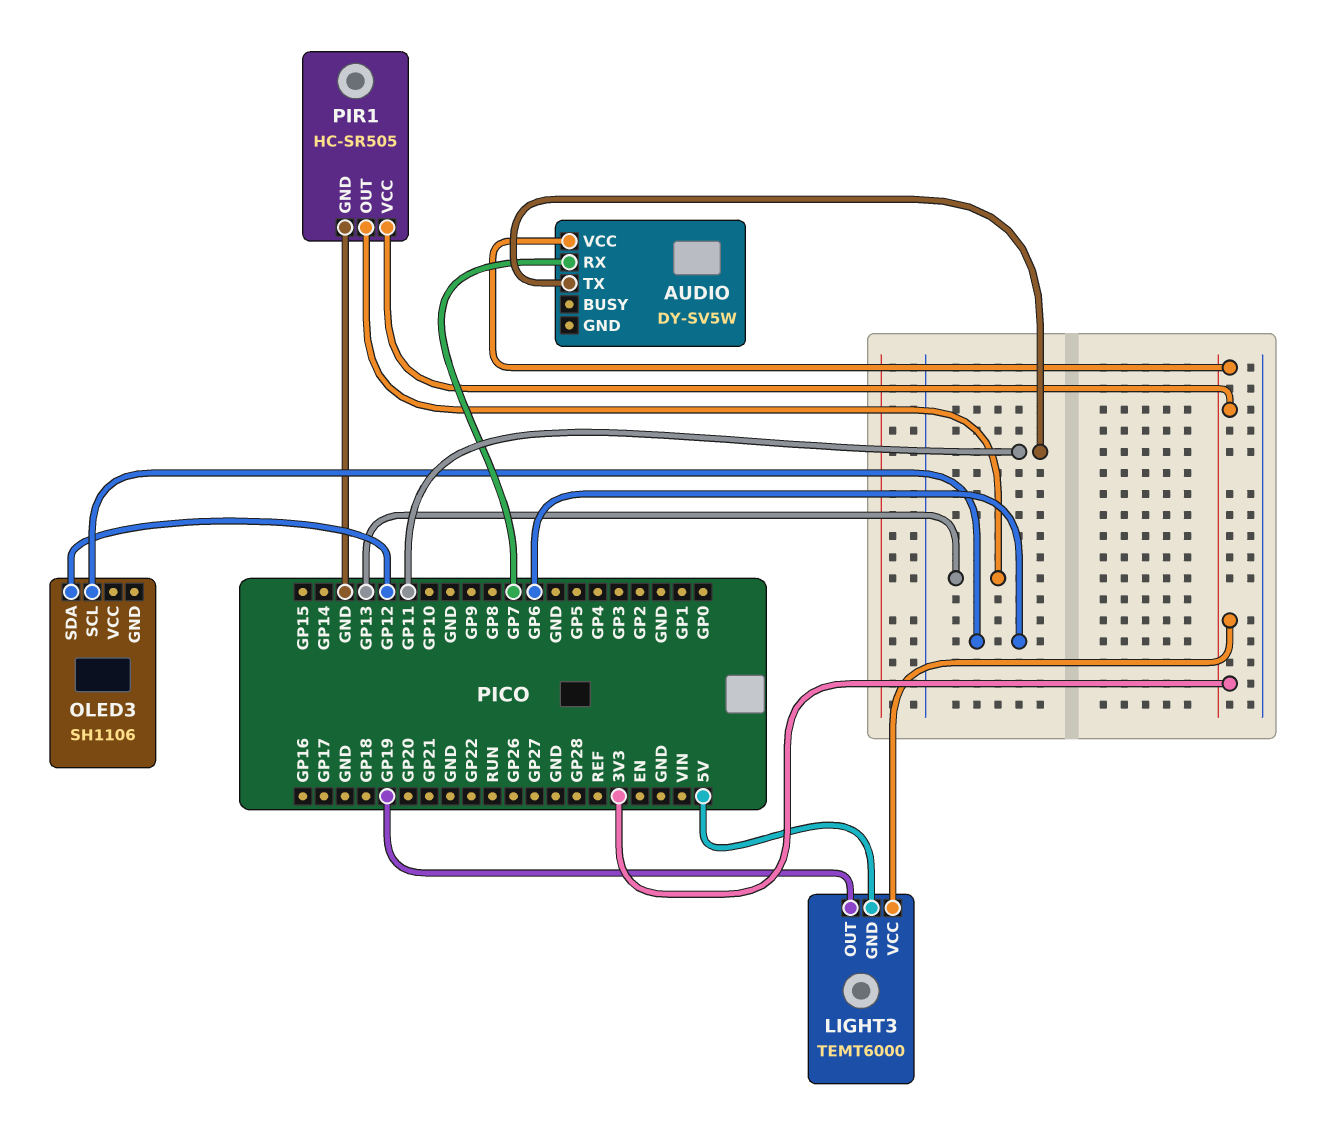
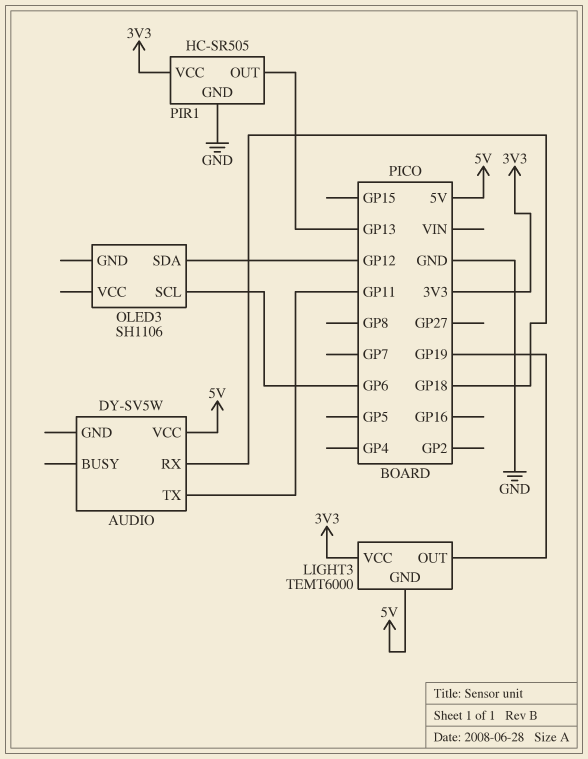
AUDIO pin RX: GP7 -> GP18
AUDIO pin VCC: 3V3 -> 5V

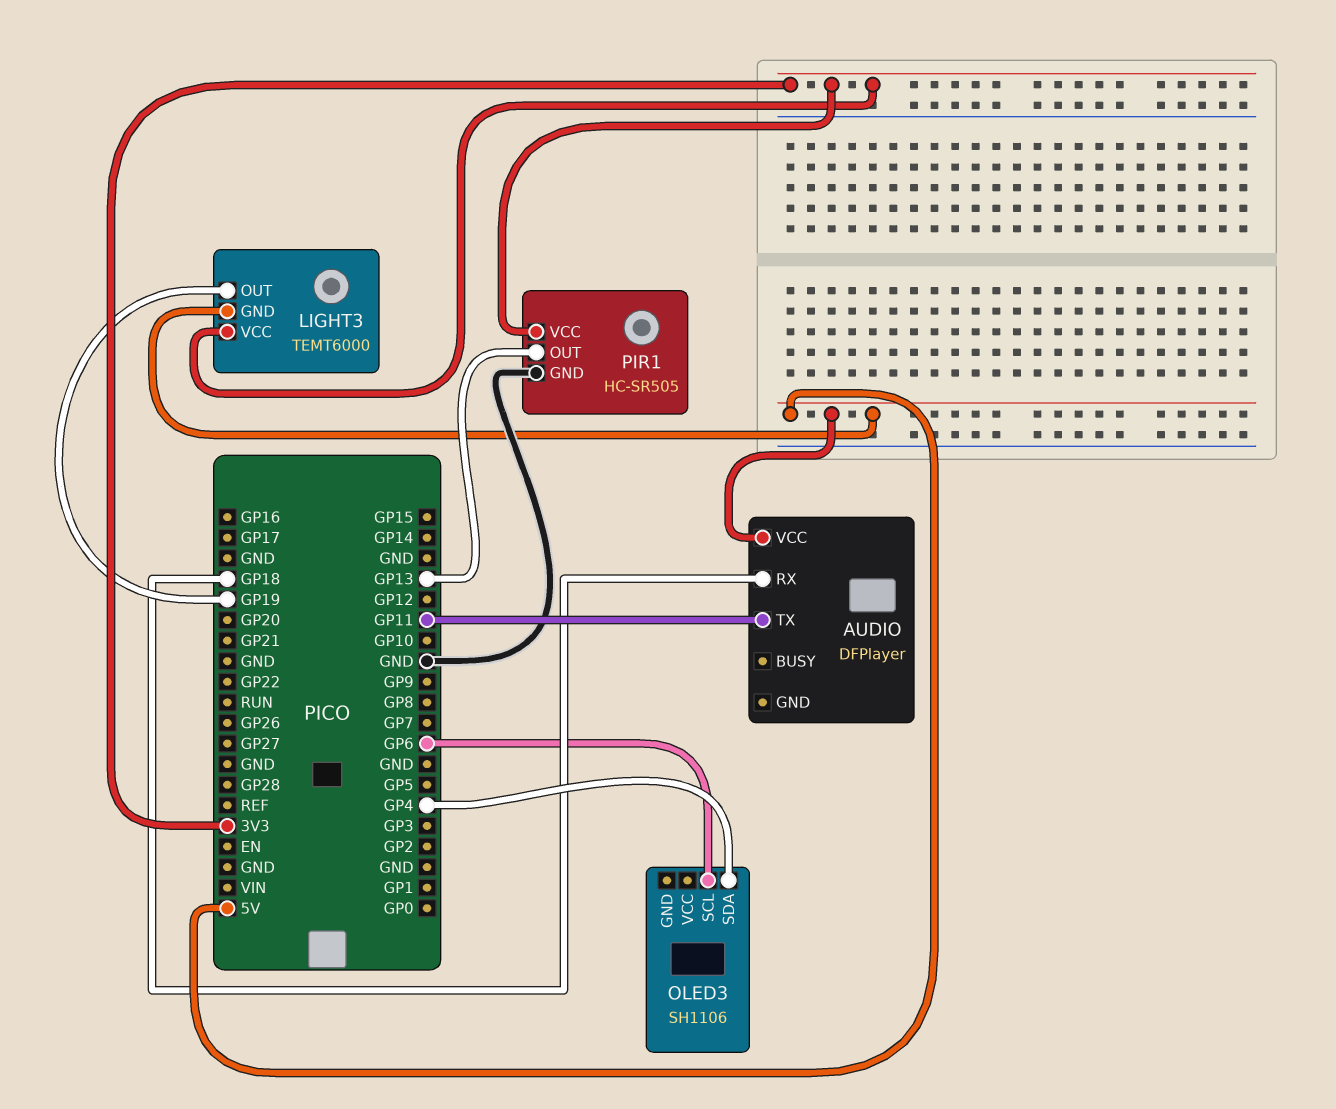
AUDIO: DY-SV5W -> DFPlayer
OLED3 pin SDA: GP12 -> GP4

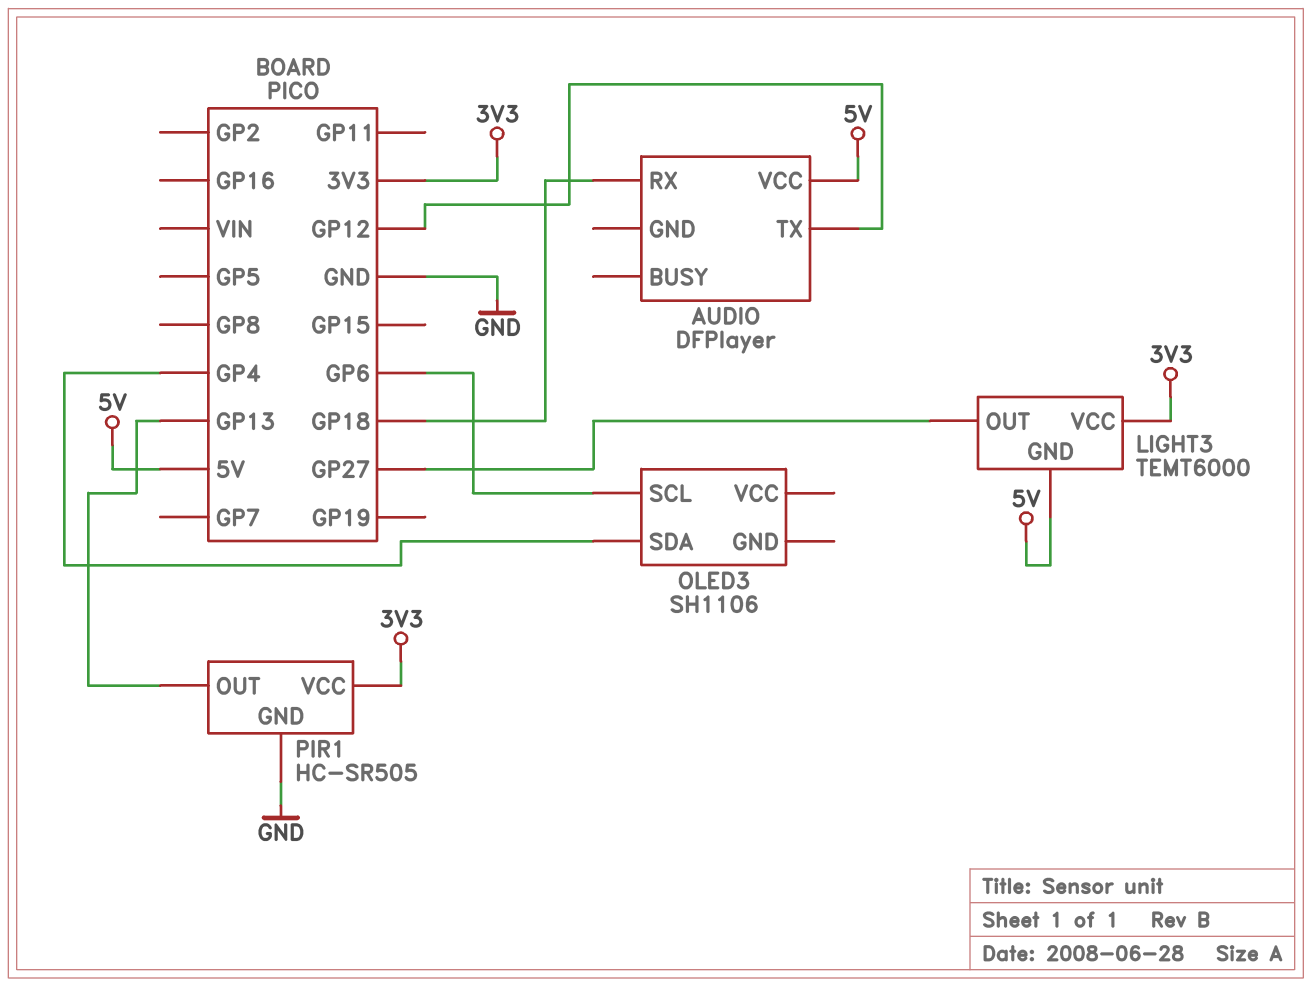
AUDIO pin TX: GP11 -> GP12
LIGHT3 pin OUT: GP19 -> GP27

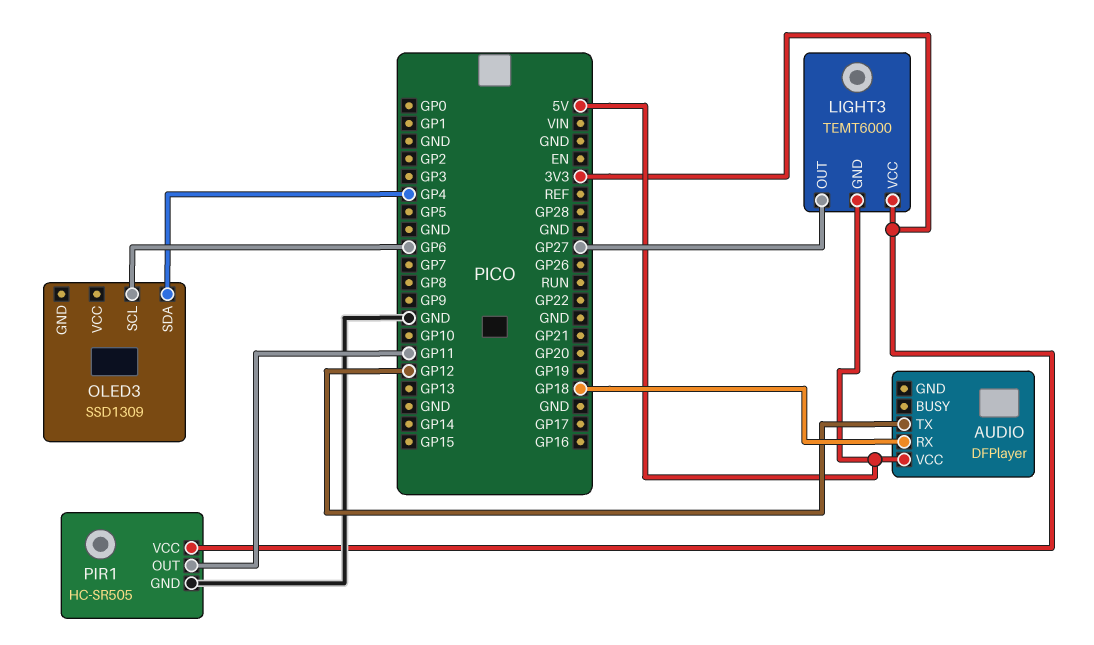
OLED3: SH1106 -> SSD1309
PIR1 pin OUT: GP13 -> GP11

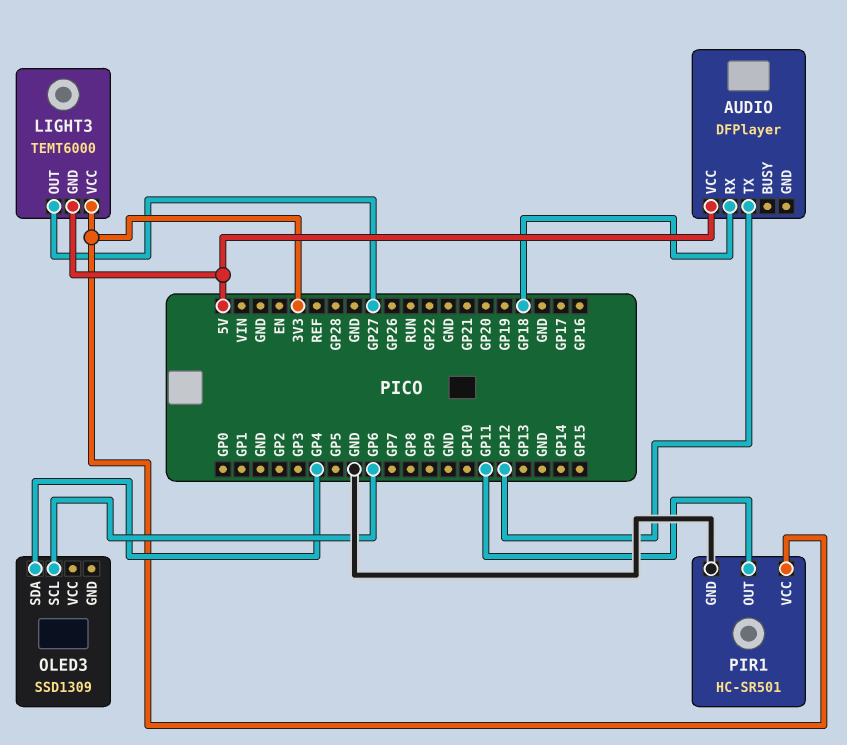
PIR1: HC-SR505 -> HC-SR501

